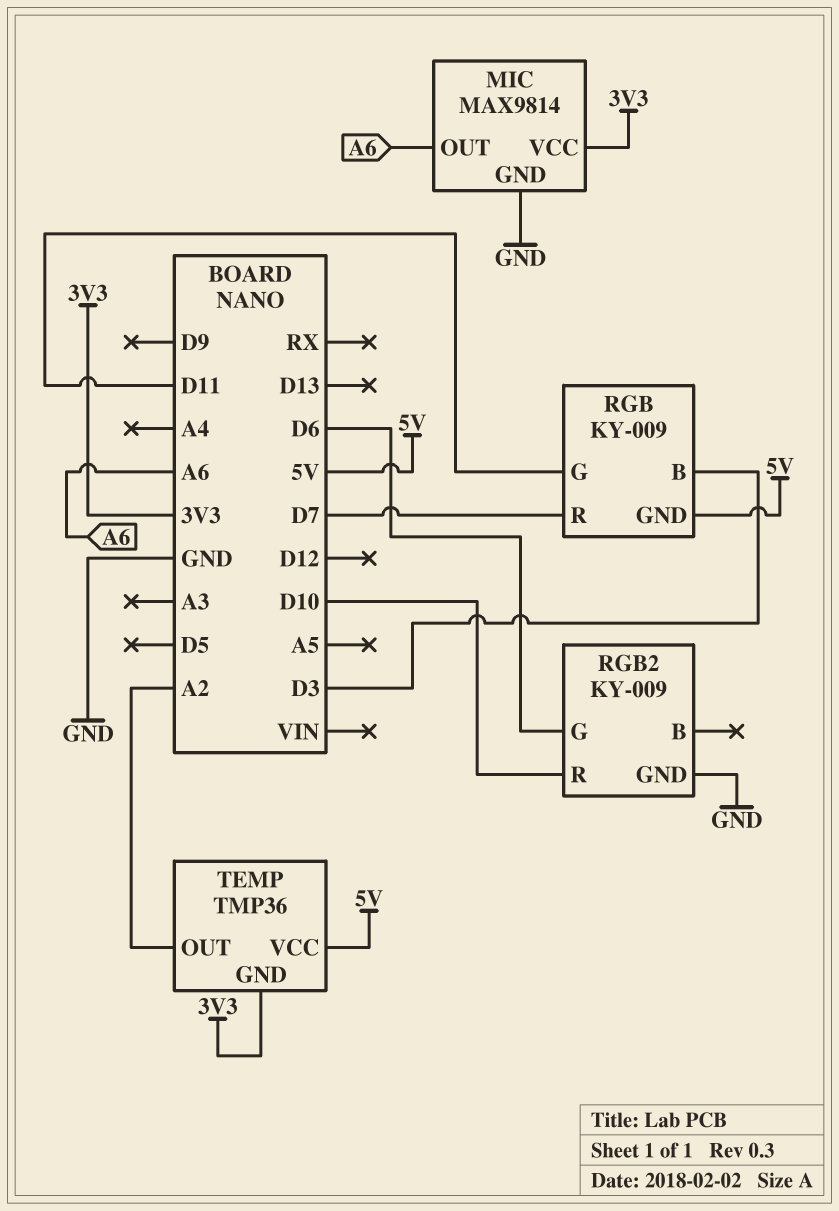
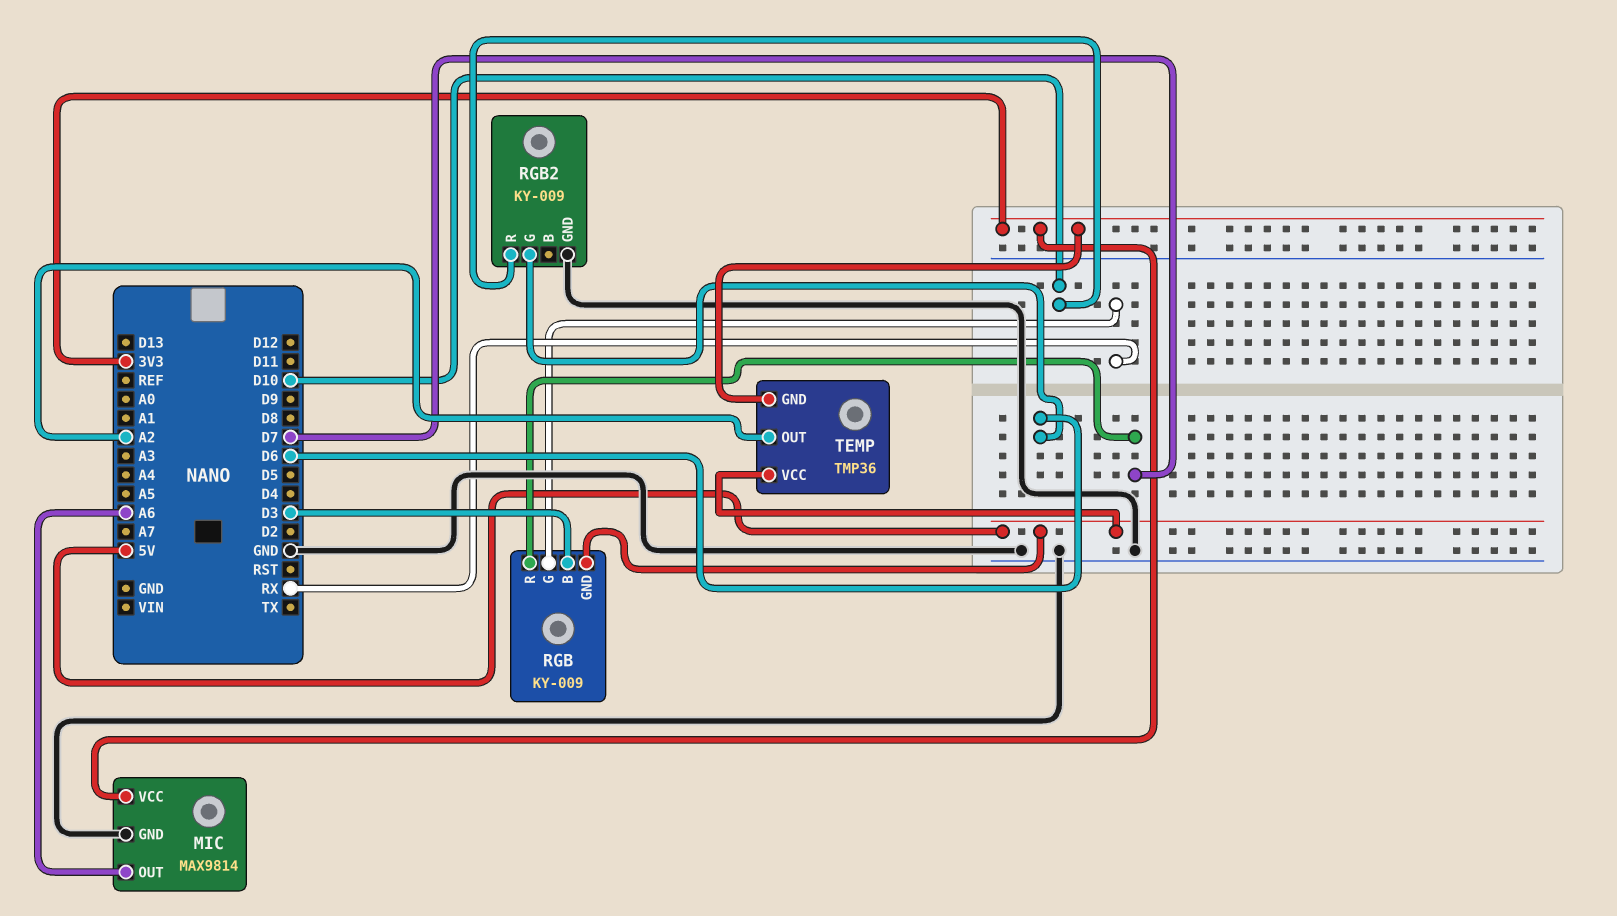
RGB pin G: D11 -> RX

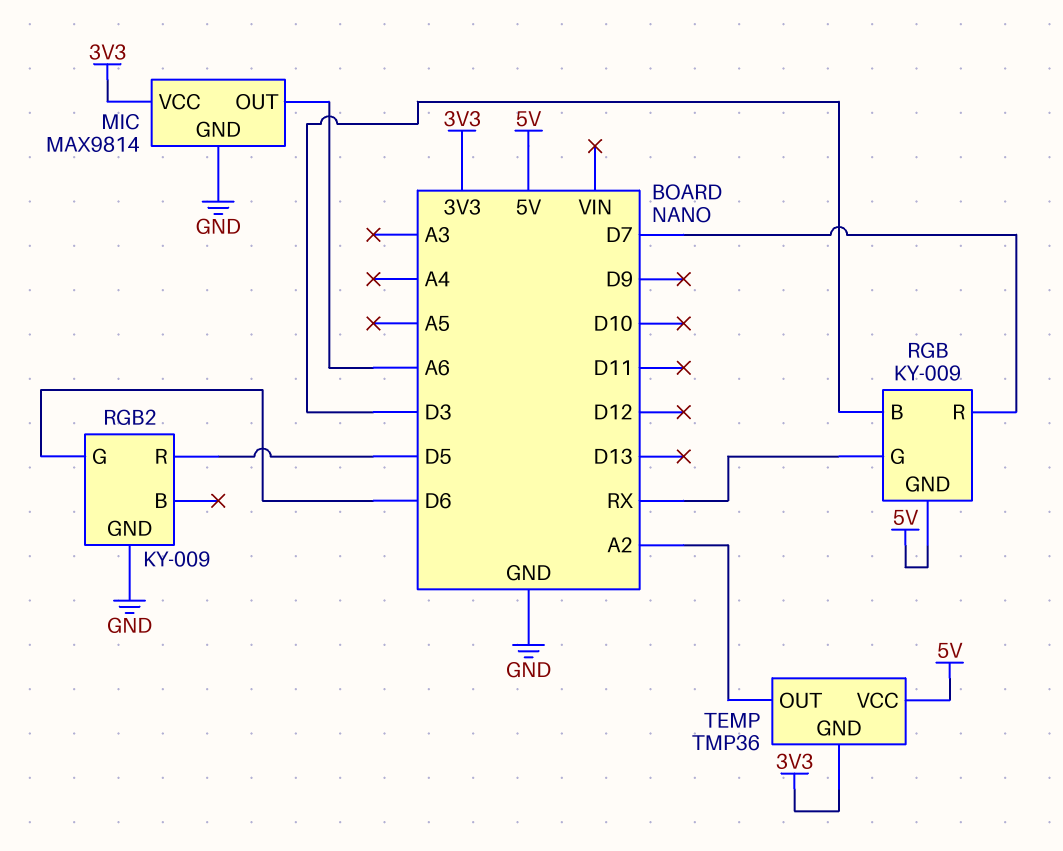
RGB2 pin R: D10 -> D5

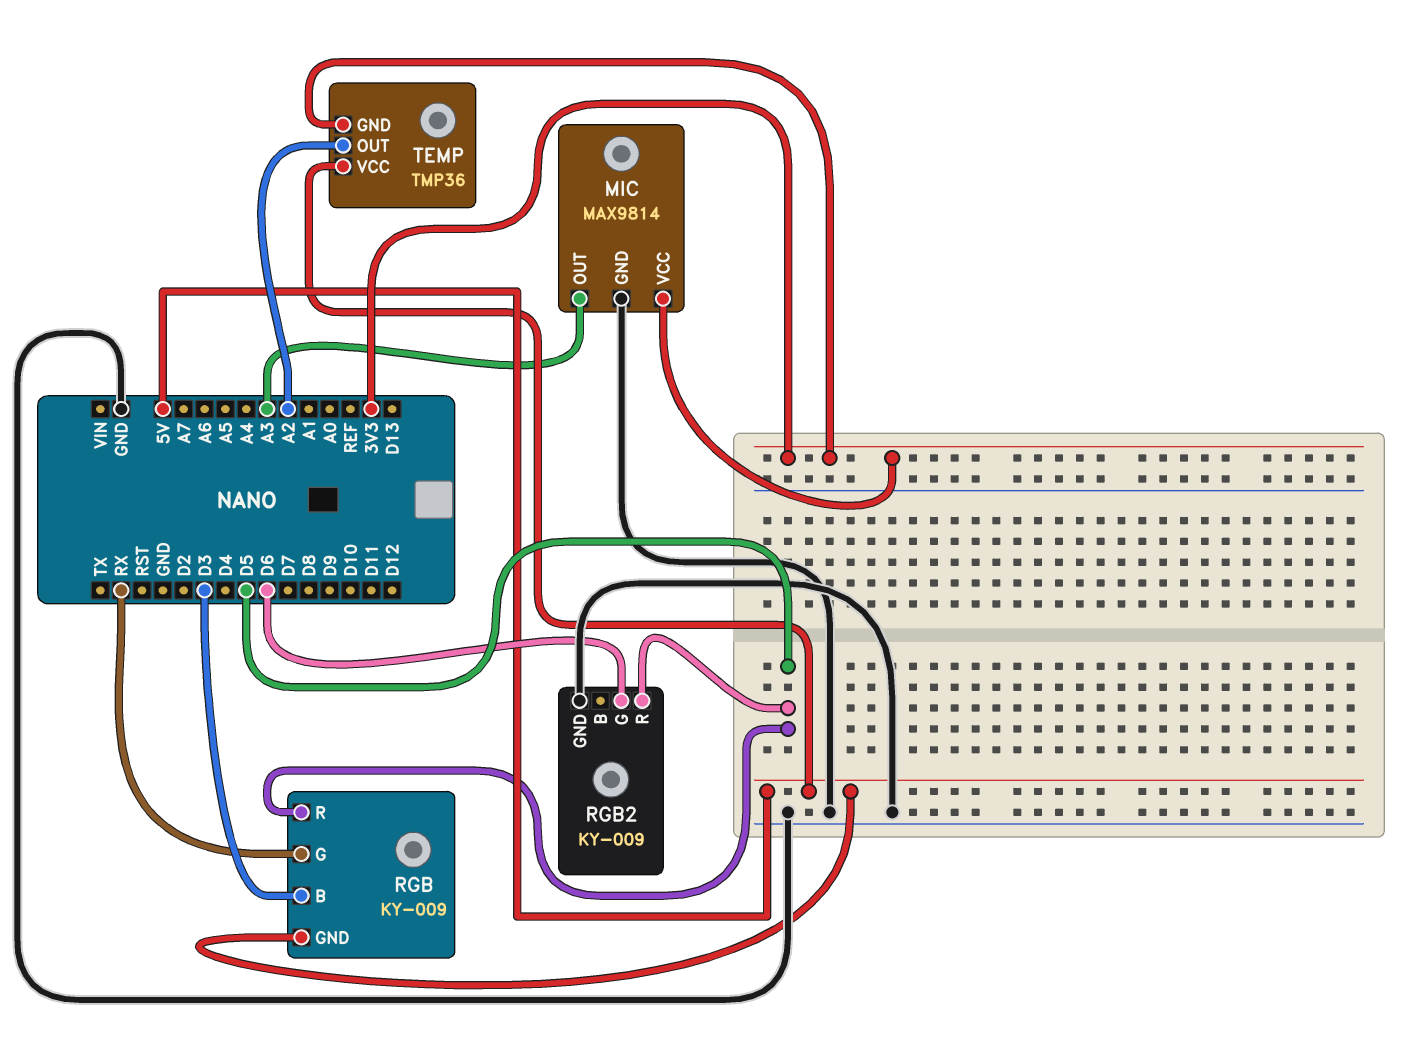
MIC pin OUT: A6 -> A3
RGB pin R: D7 -> D5

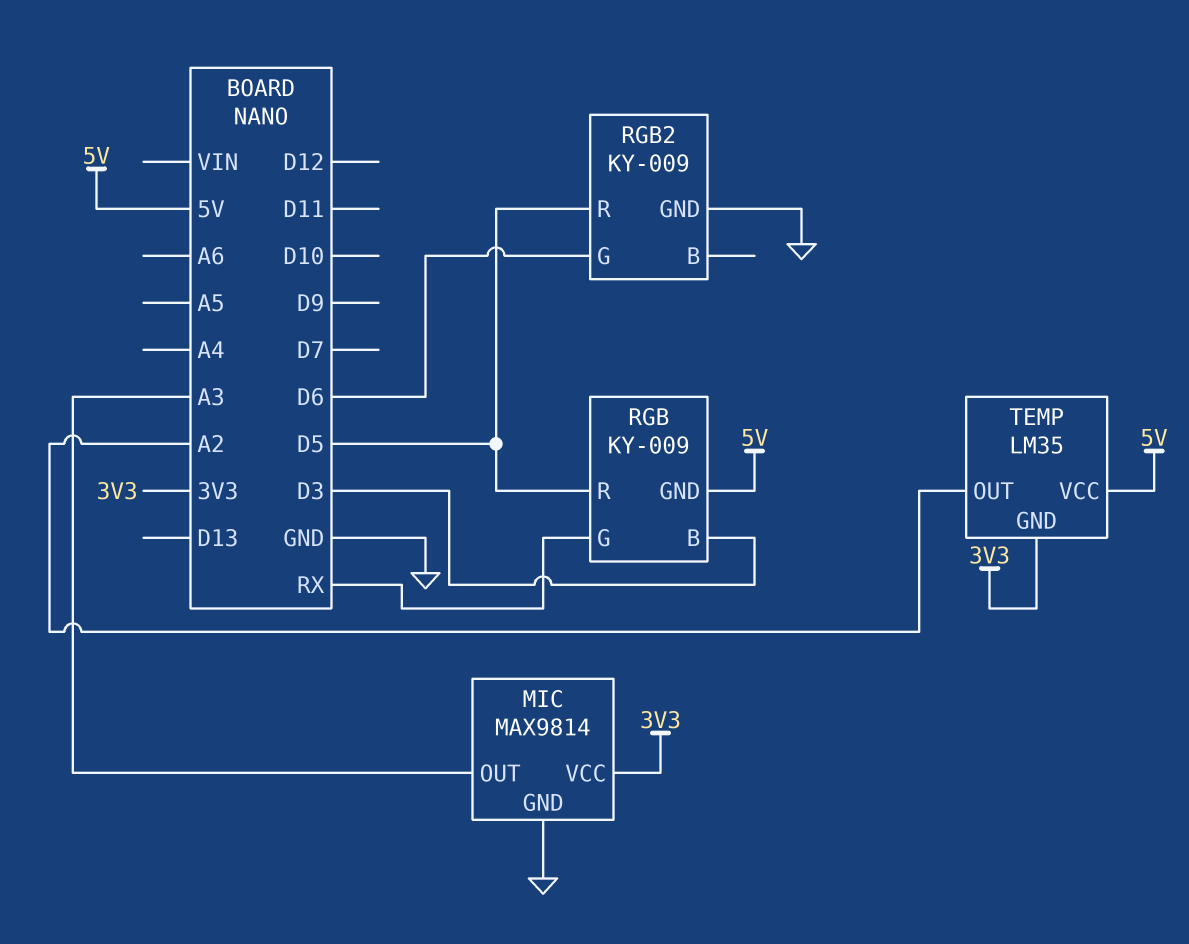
TEMP: TMP36 -> LM35

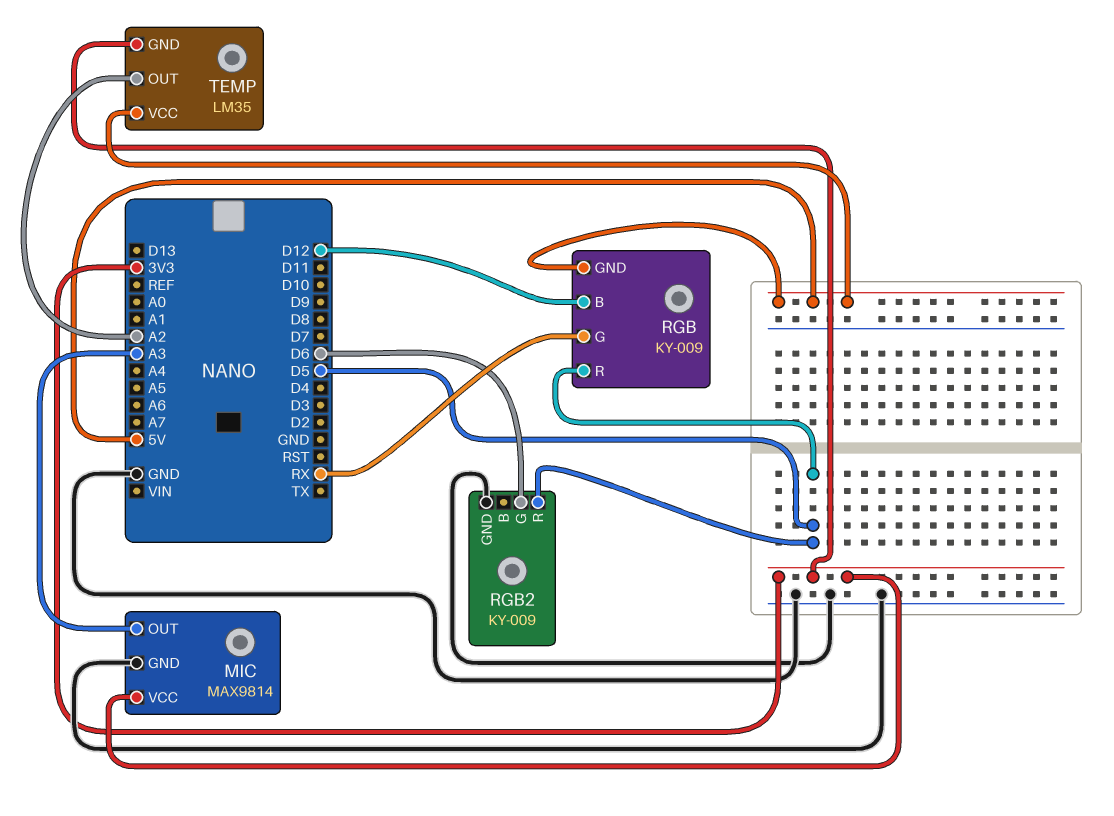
RGB pin B: D3 -> D12

